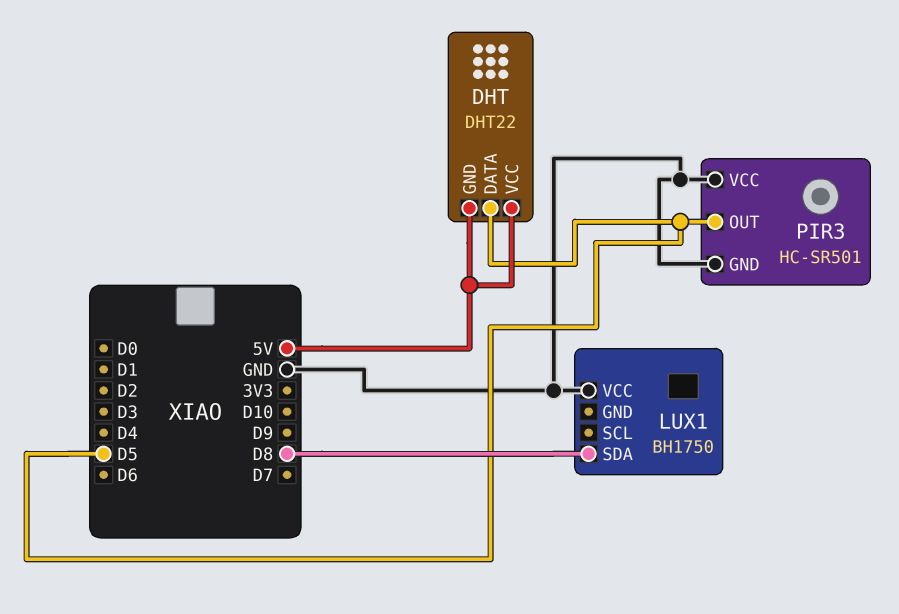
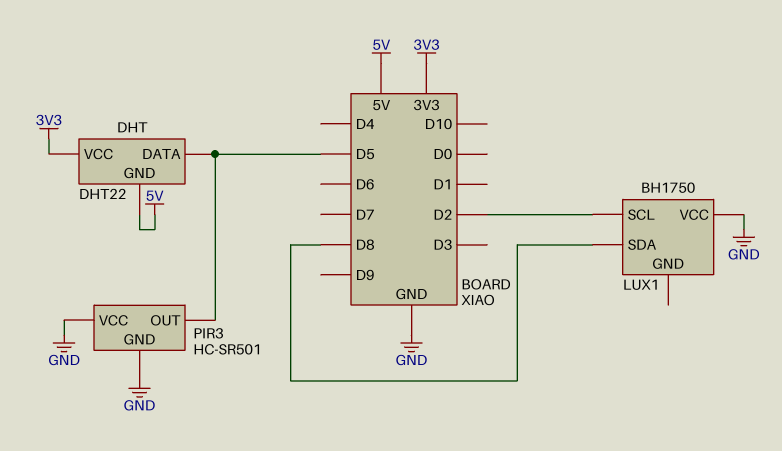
DHT pin VCC: 5V -> 3V3
LUX1 pin SCL: none -> D2

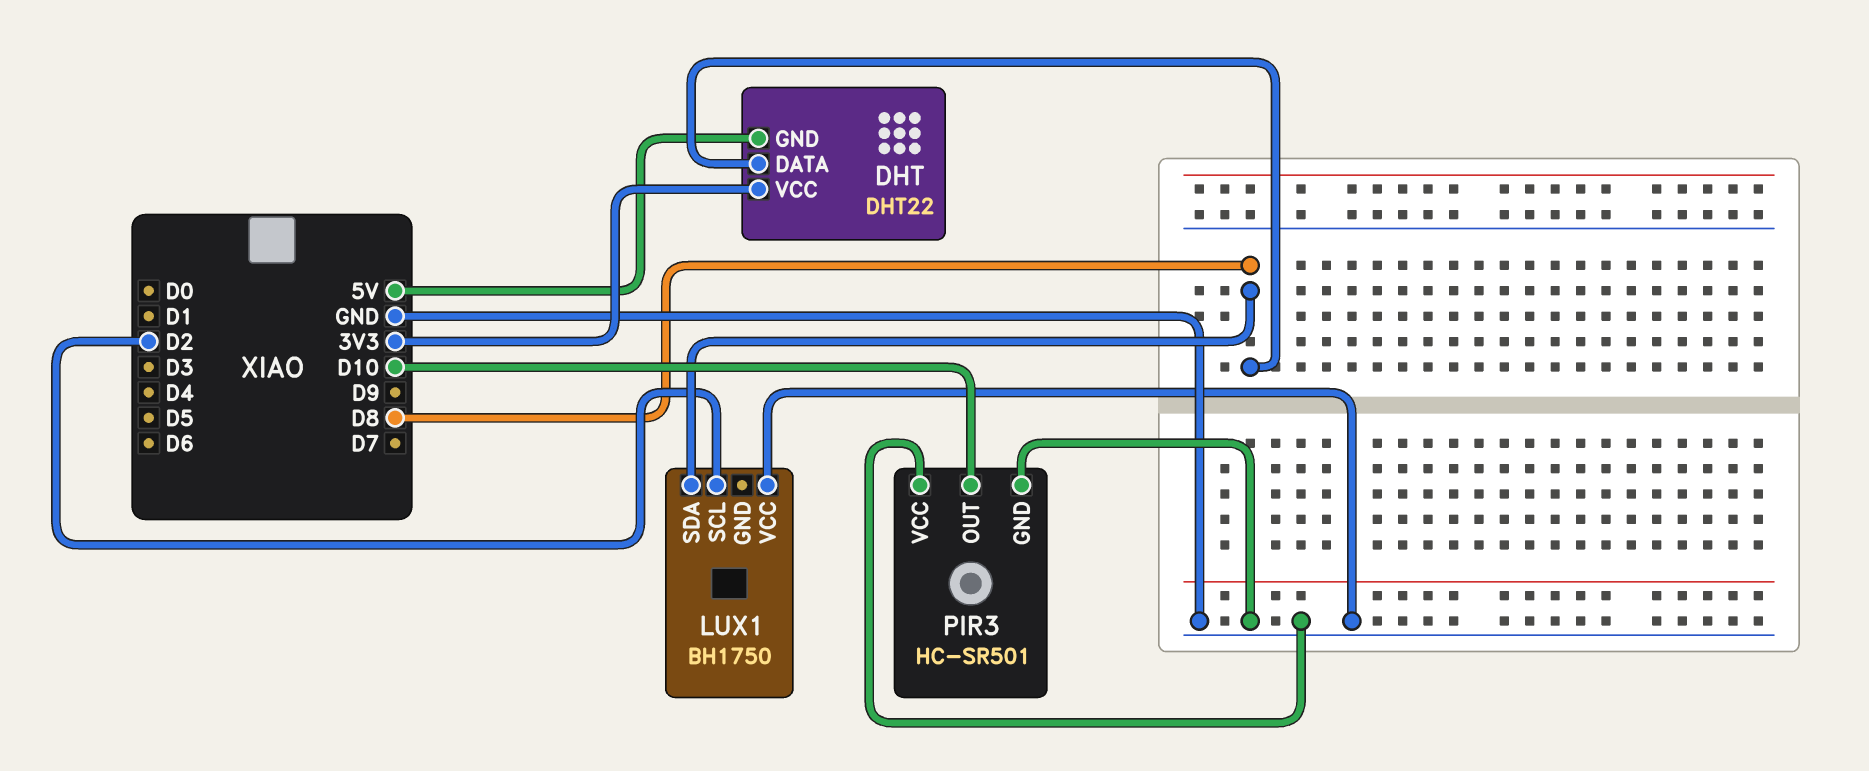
DHT pin DATA: D5 -> D8
PIR3 pin OUT: D5 -> D10

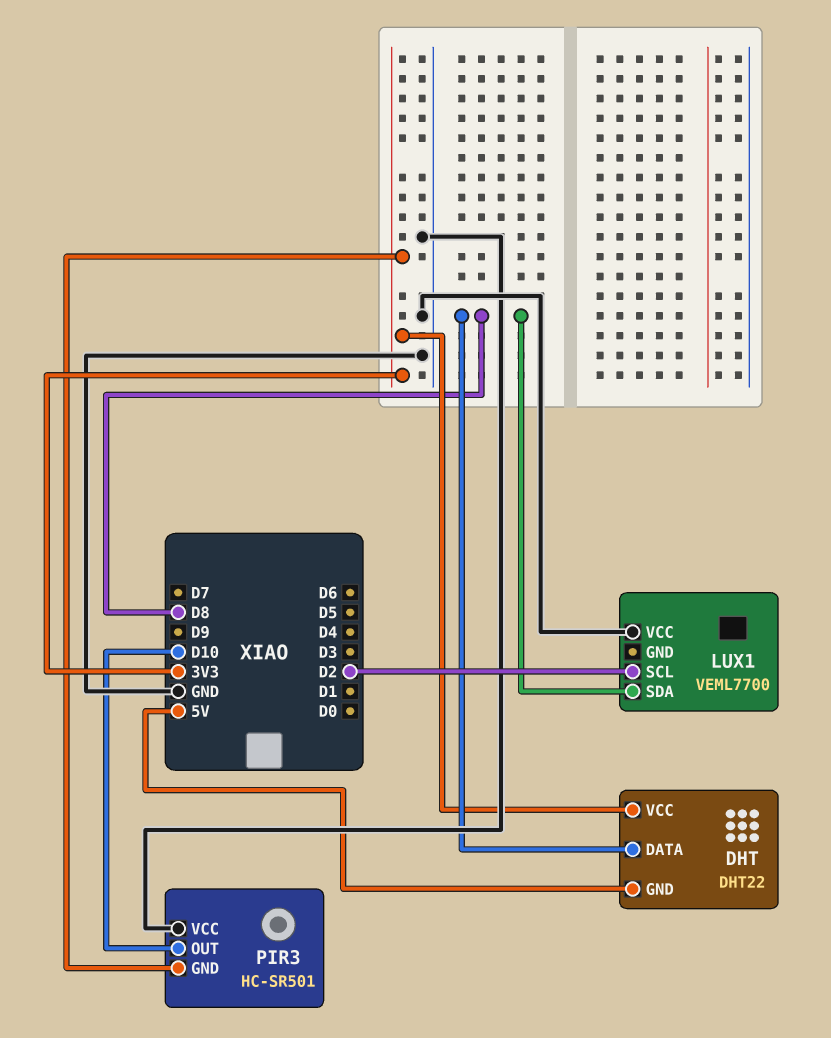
LUX1: BH1750 -> VEML7700
PIR3 pin GND: GND -> 3V3

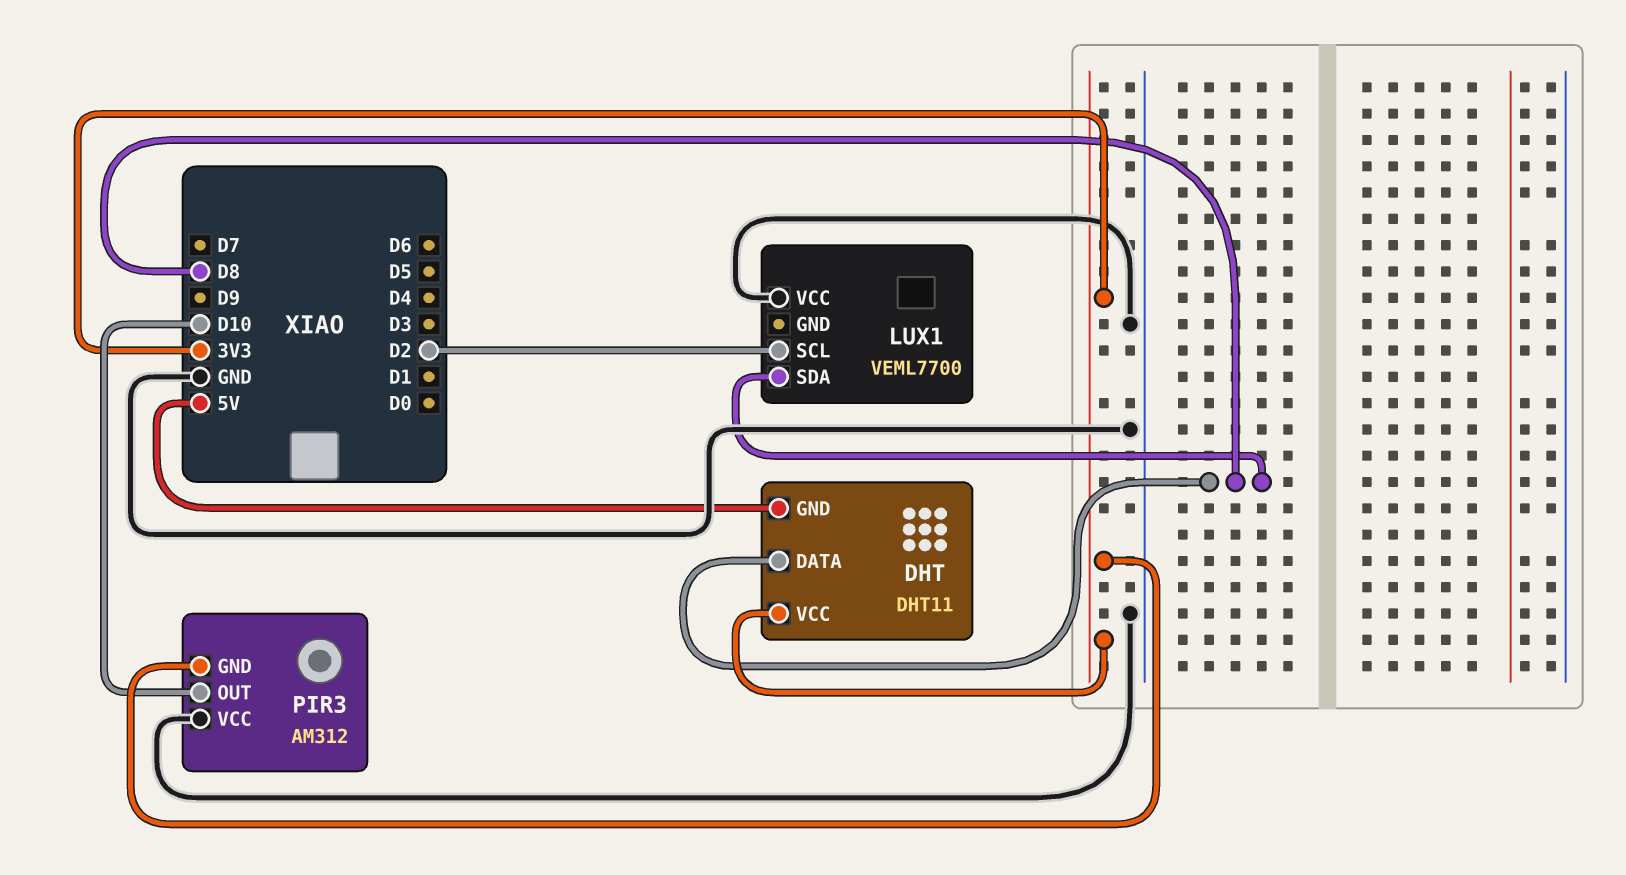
DHT: DHT22 -> DHT11
PIR3: HC-SR501 -> AM312

